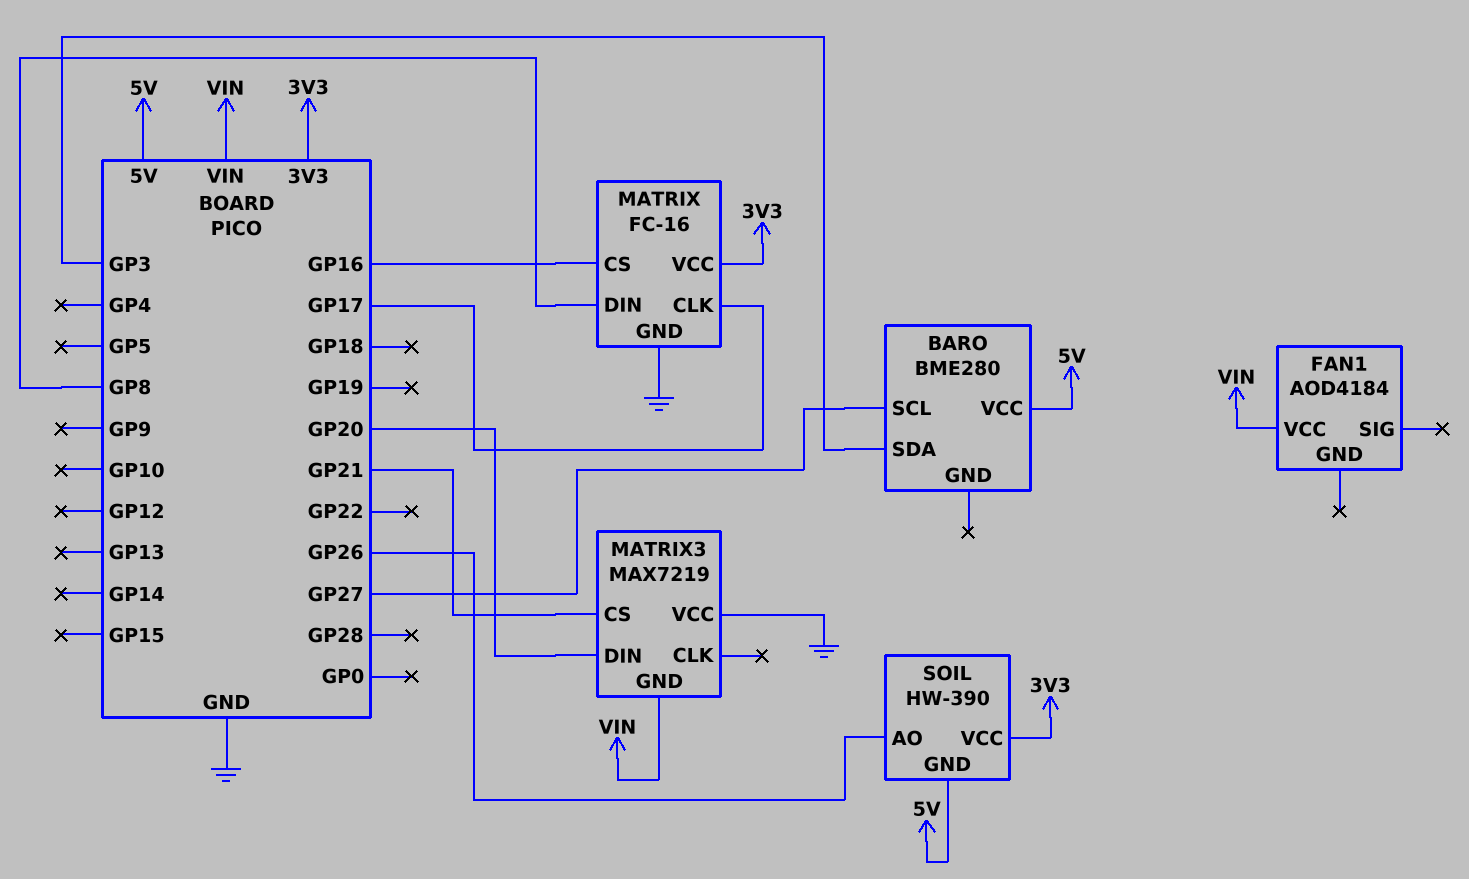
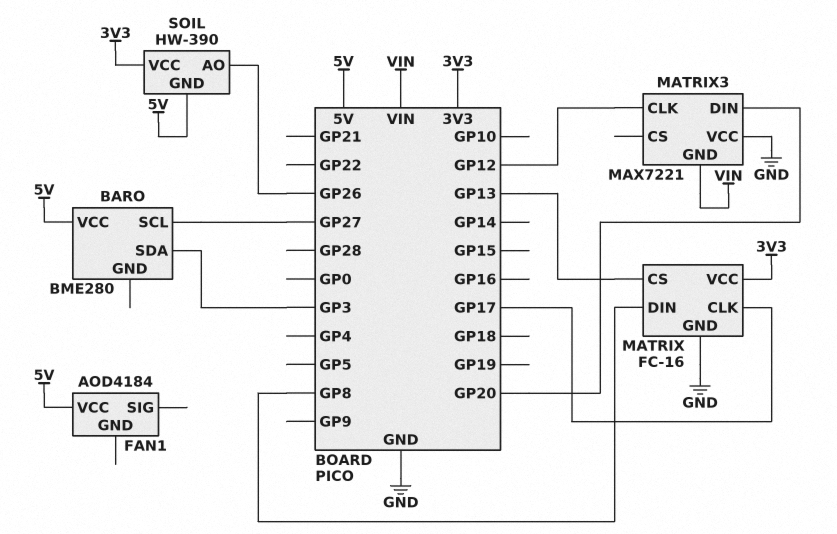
FAN1 pin VCC: VIN -> 5V
MATRIX pin CS: GP16 -> GP13
MATRIX3: MAX7219 -> MAX7221
MATRIX3 pin CLK: none -> GP12
MATRIX3 pin CS: GP21 -> none

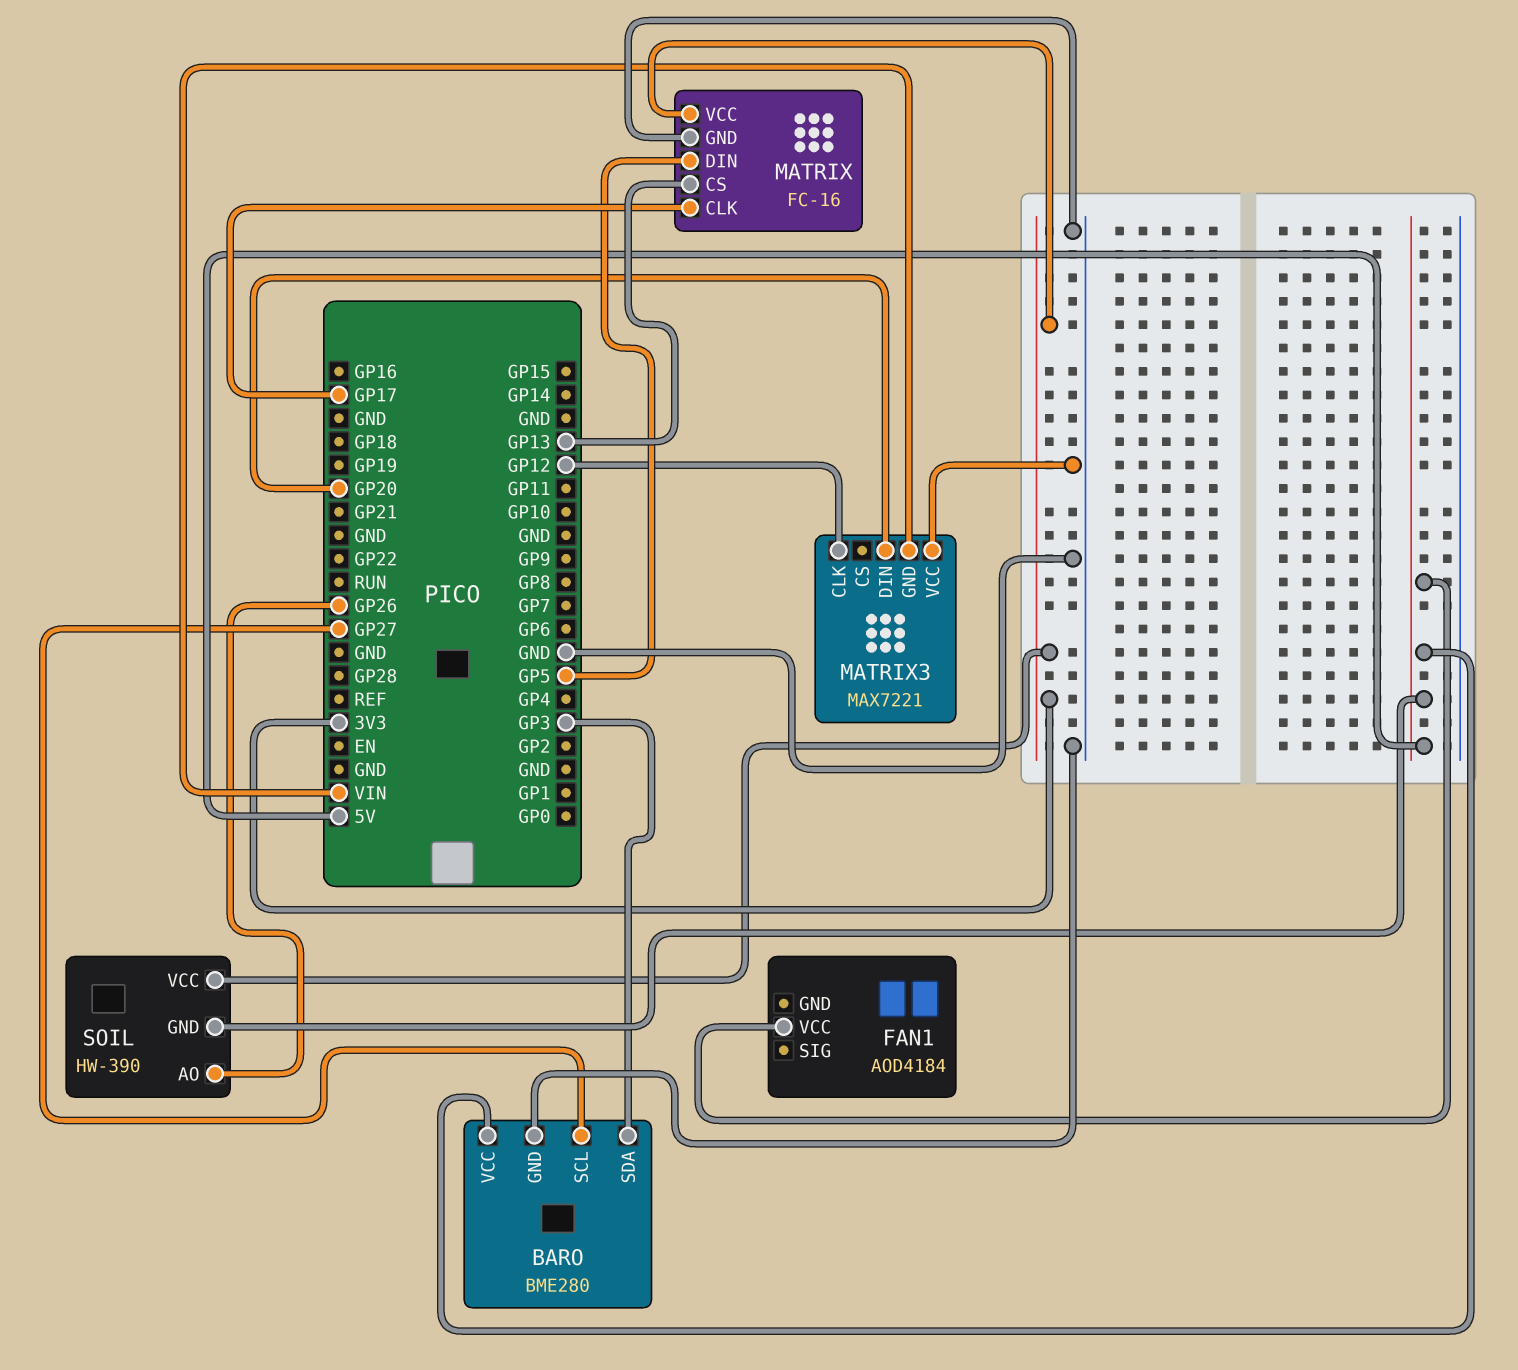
BARO pin GND: none -> GND
MATRIX pin DIN: GP8 -> GP5

